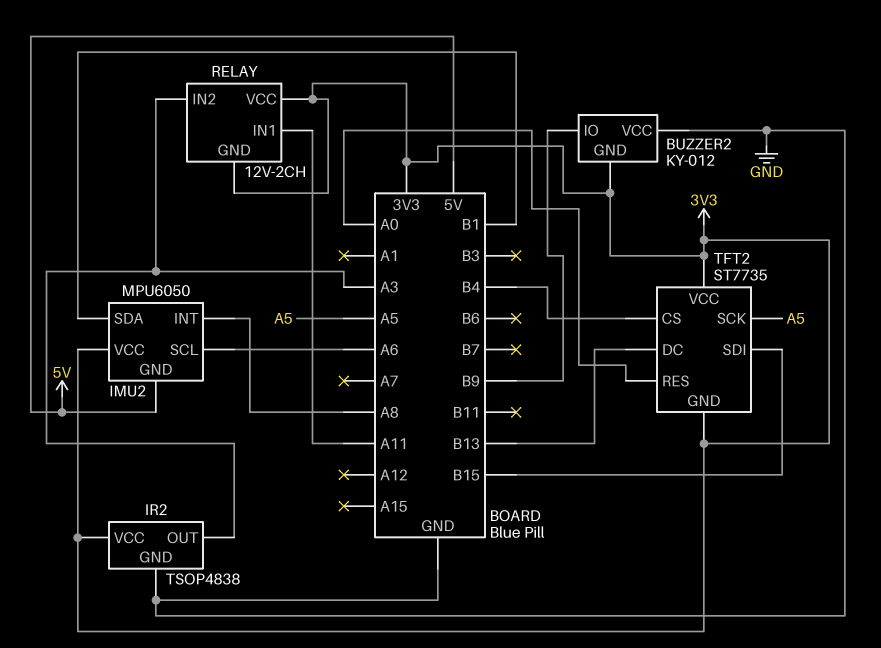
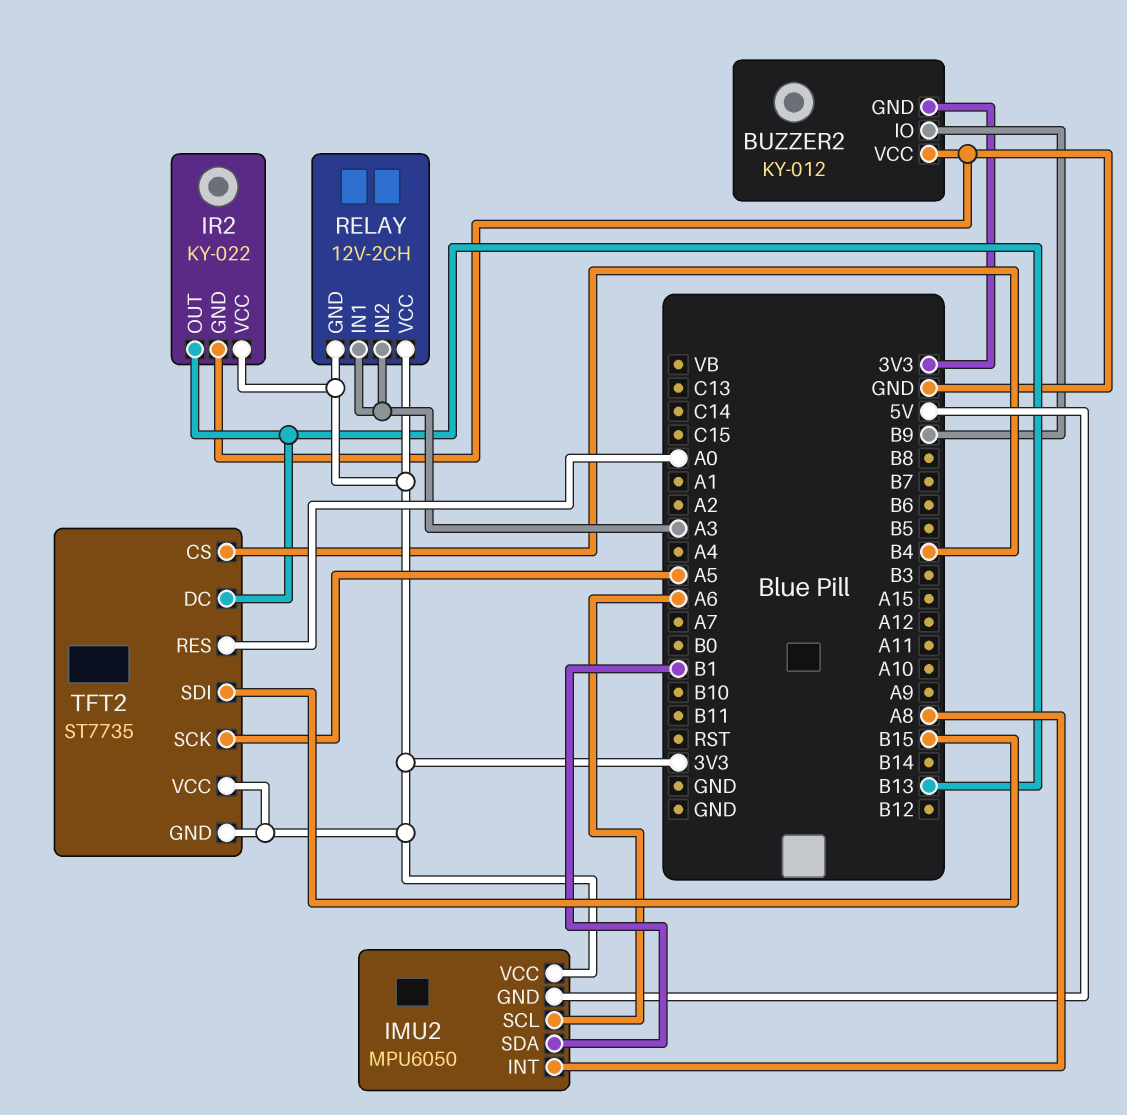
IR2: TSOP4838 -> KY-022
IR2 pin OUT: A3 -> B13
RELAY pin IN1: A11 -> A3

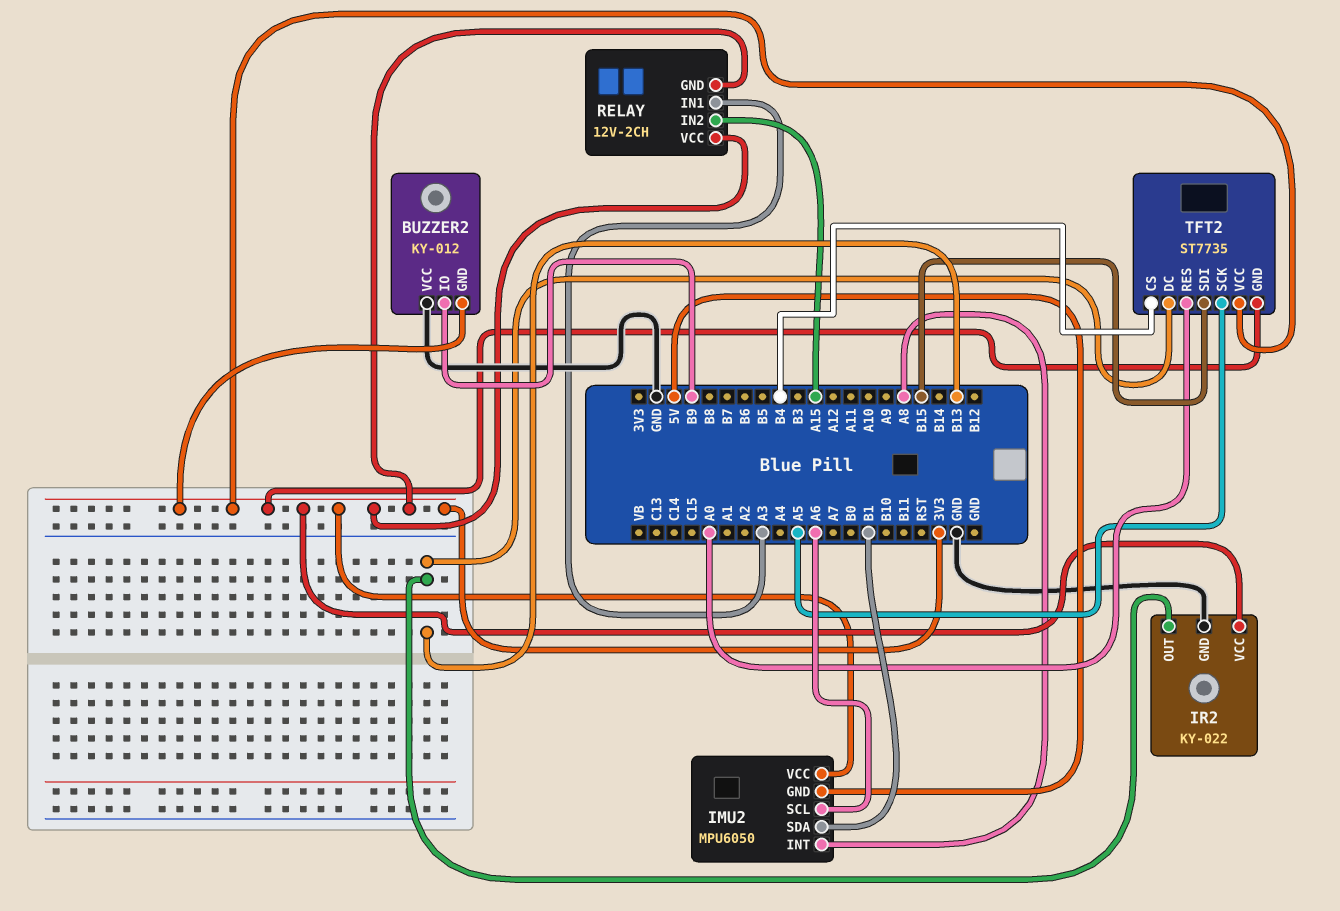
RELAY pin IN2: A3 -> A15

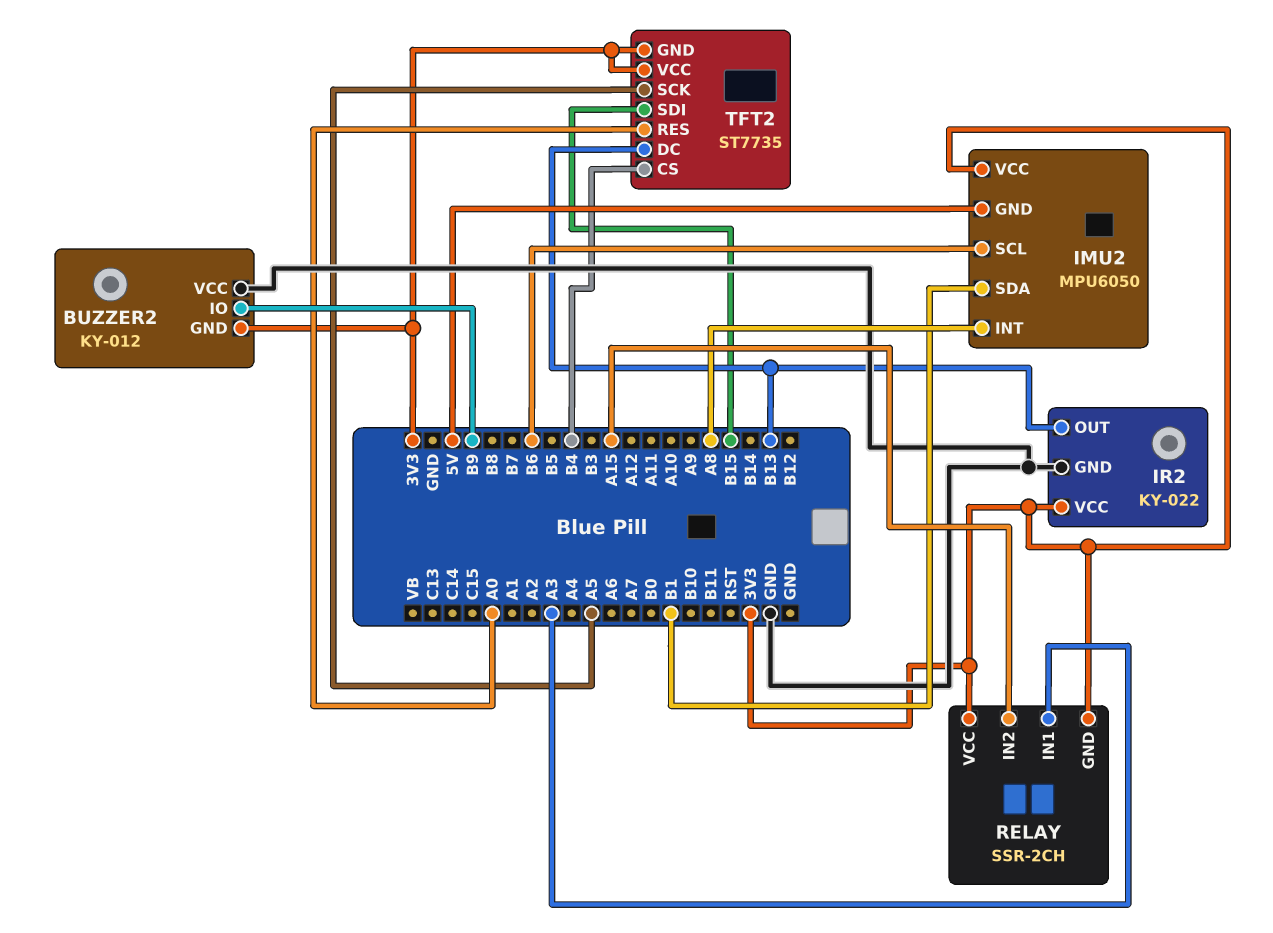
IMU2 pin SCL: A6 -> B6
RELAY: 12V-2CH -> SSR-2CH

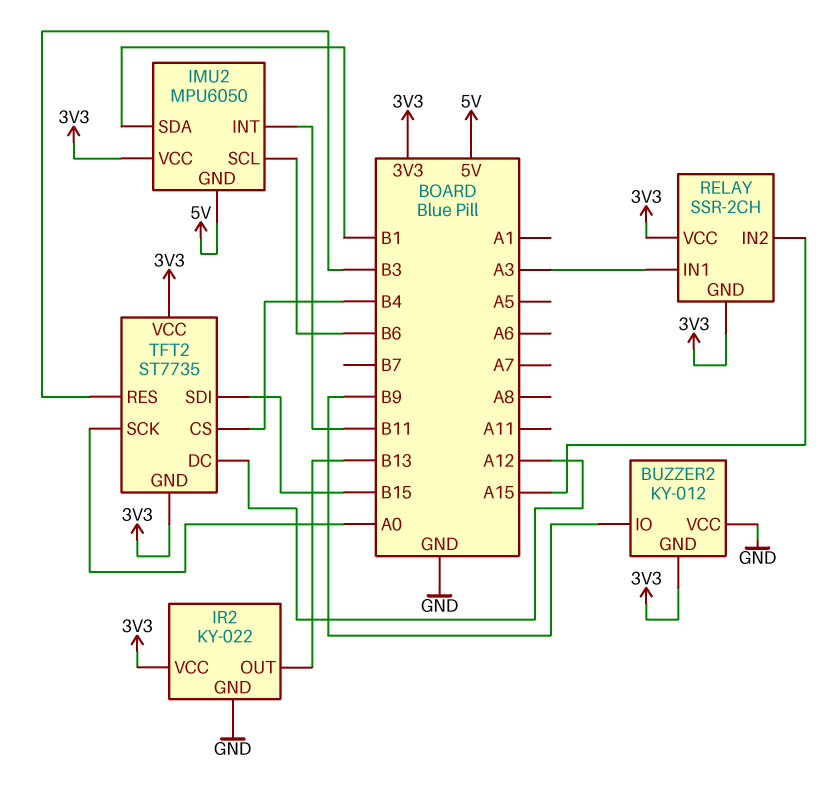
IMU2 pin INT: A8 -> B11
TFT2 pin DC: B13 -> A12
TFT2 pin RES: A0 -> B3
TFT2 pin SCK: A5 -> A0

